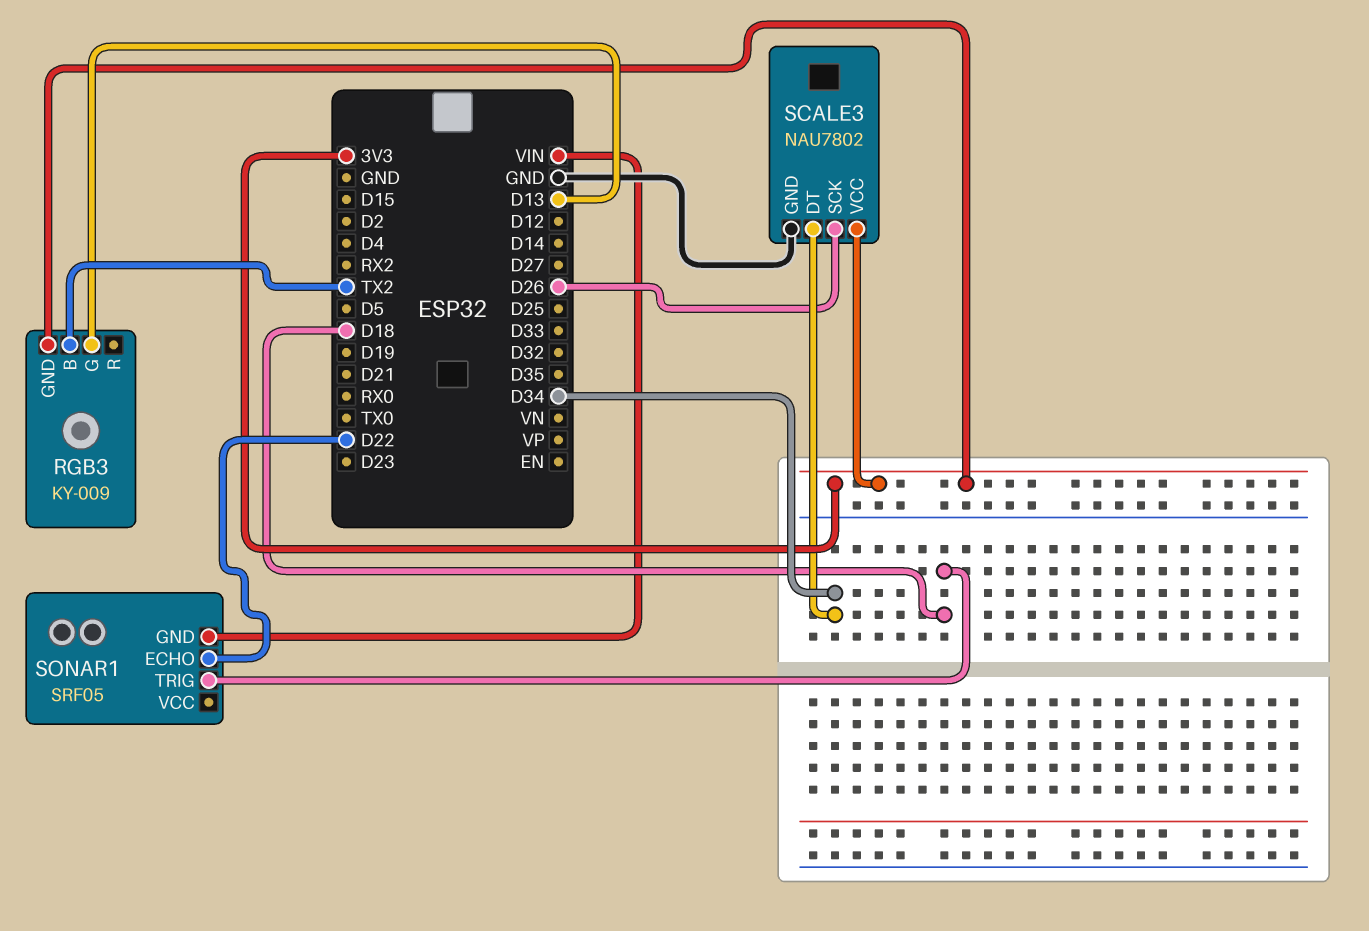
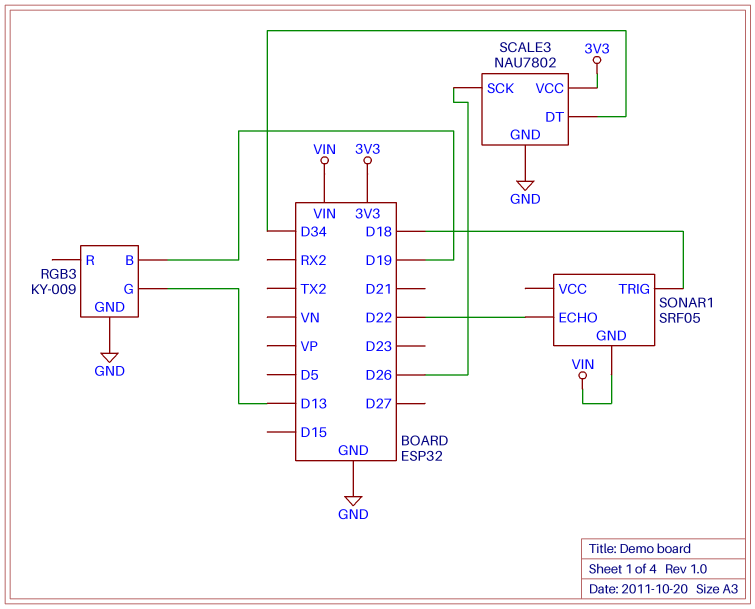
RGB3 pin B: TX2 -> D19
RGB3 pin GND: 3V3 -> GND

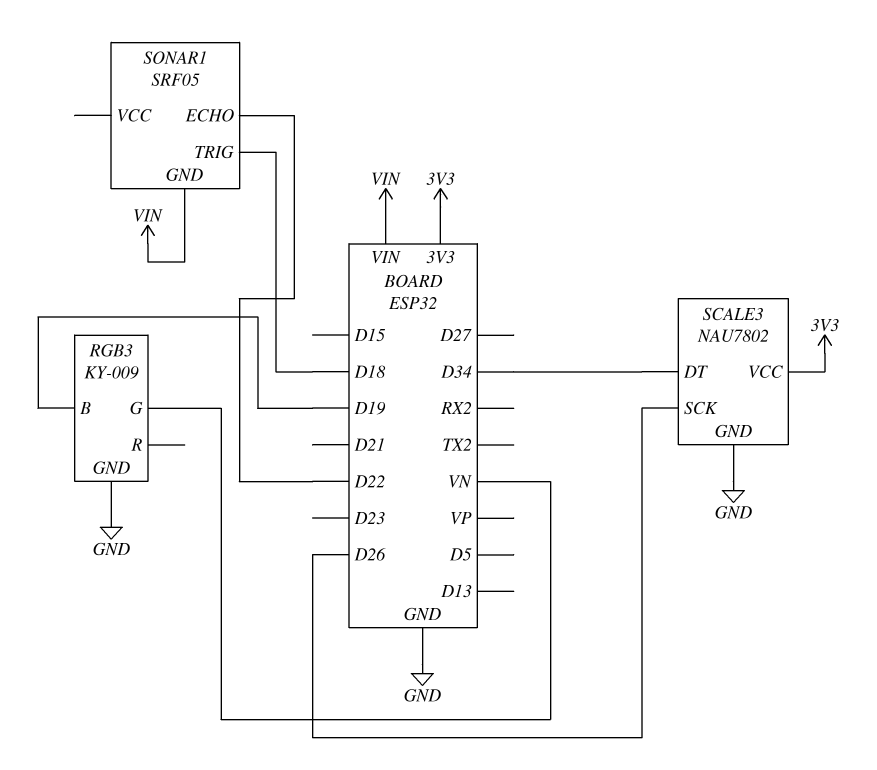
RGB3 pin G: D13 -> VN

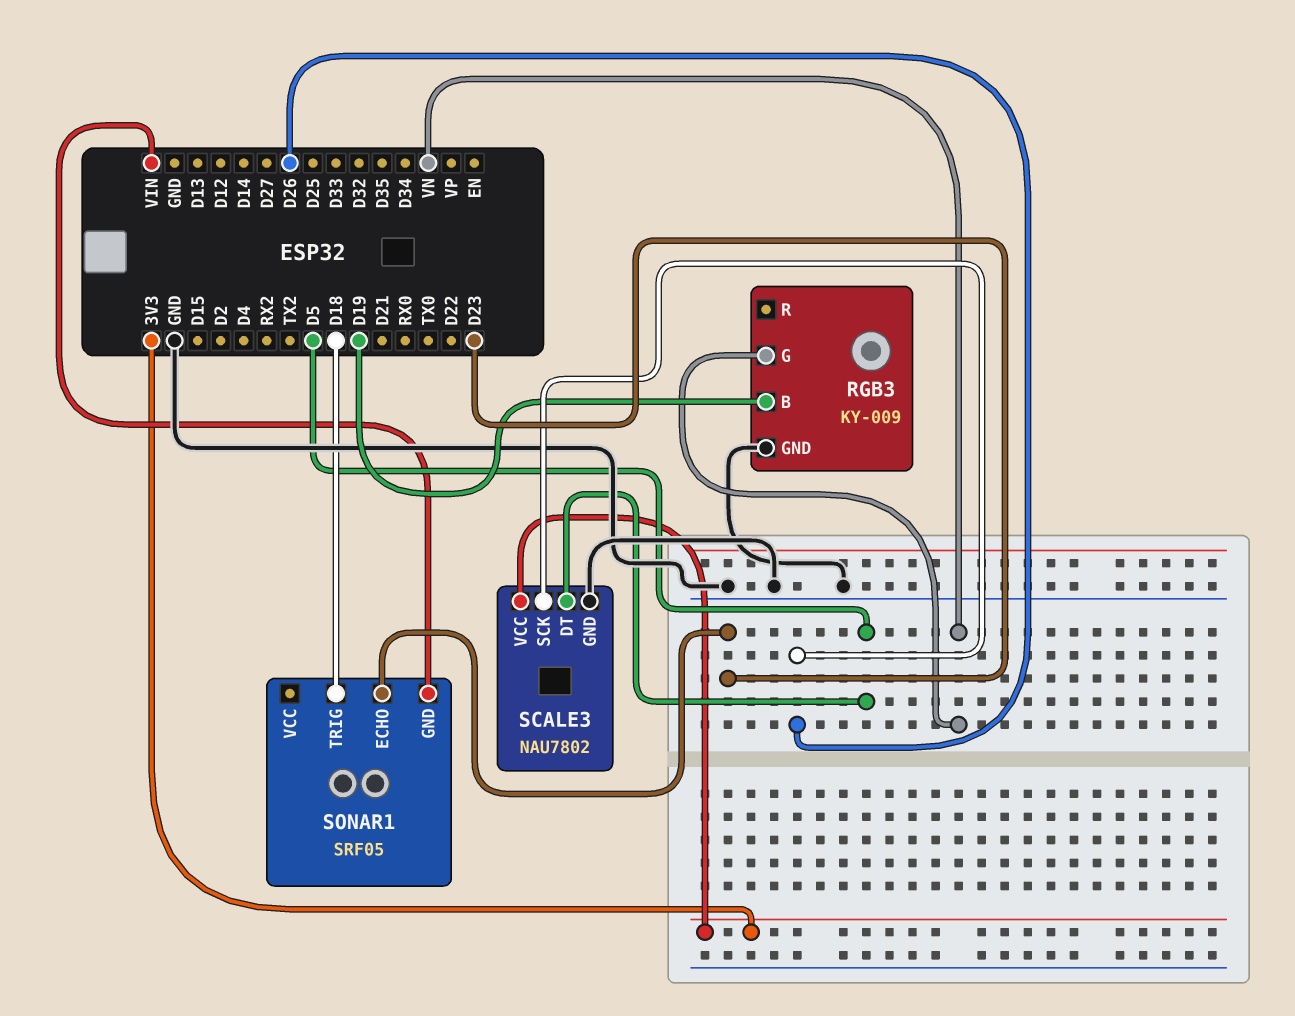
SCALE3 pin DT: D34 -> D5
SONAR1 pin ECHO: D22 -> D23

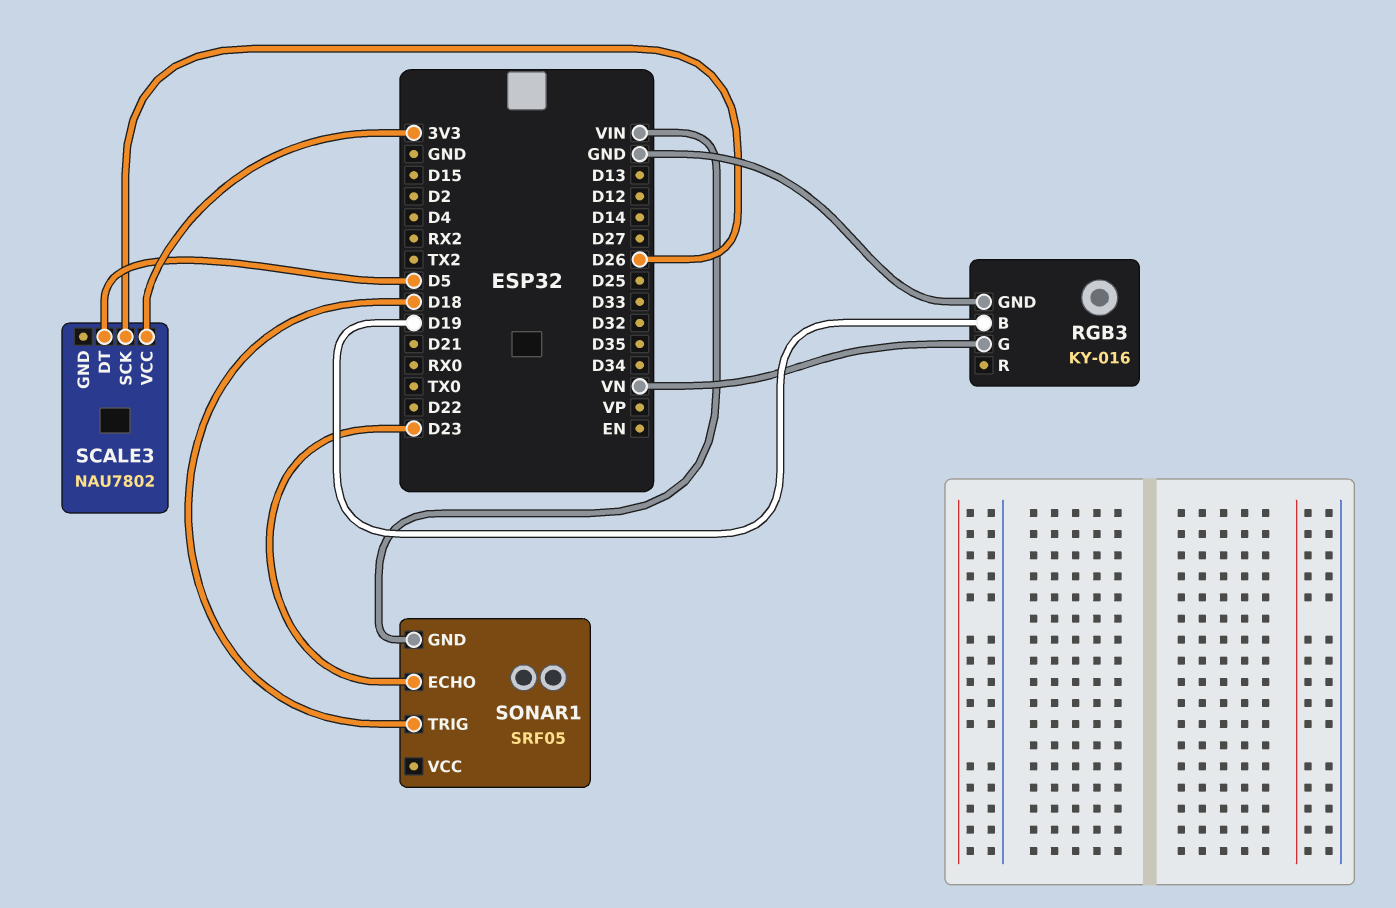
RGB3: KY-009 -> KY-016
SCALE3 pin GND: GND -> none

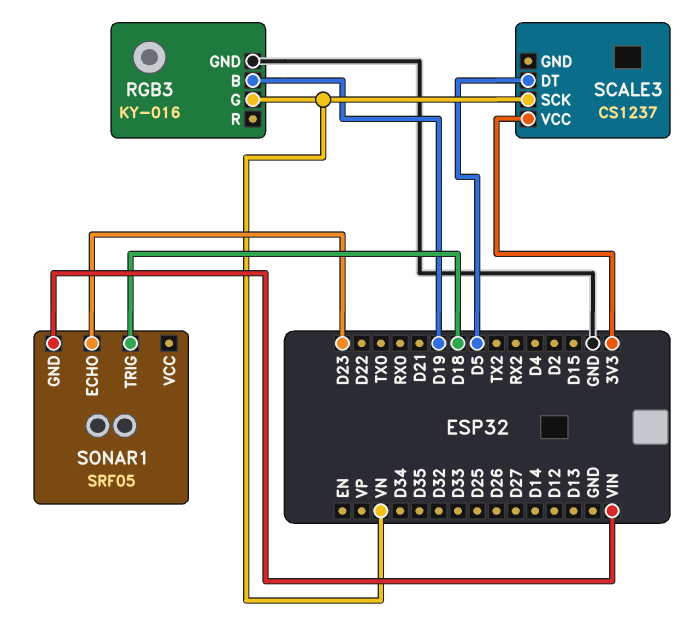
SCALE3: NAU7802 -> CS1237
SCALE3 pin SCK: D26 -> VN

